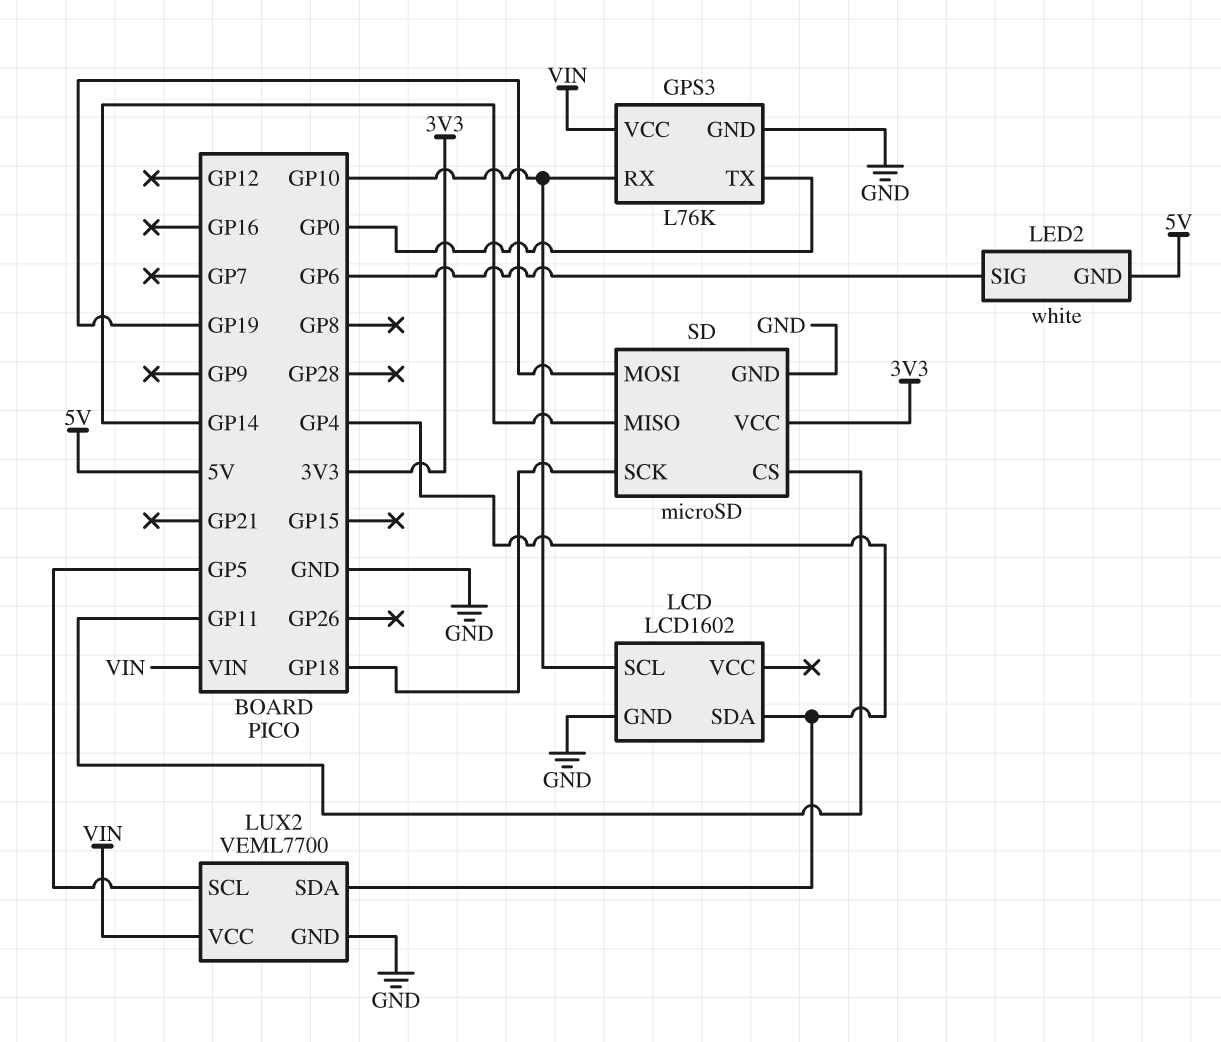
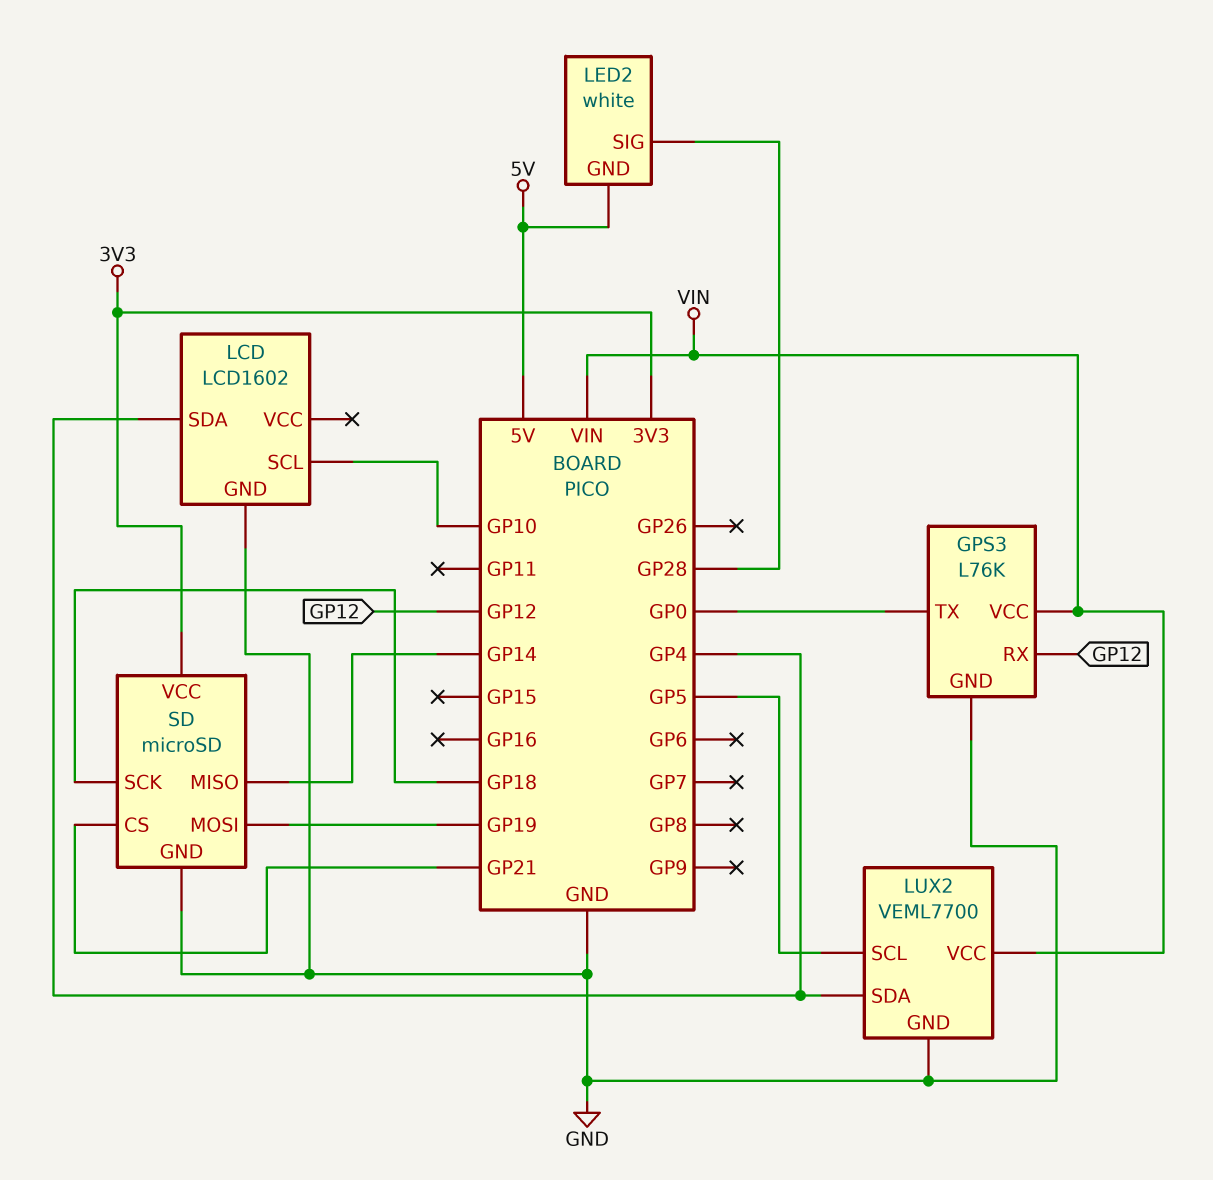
GPS3 pin RX: GP10 -> GP12
LED2 pin SIG: GP6 -> GP28
SD pin CS: GP11 -> GP21

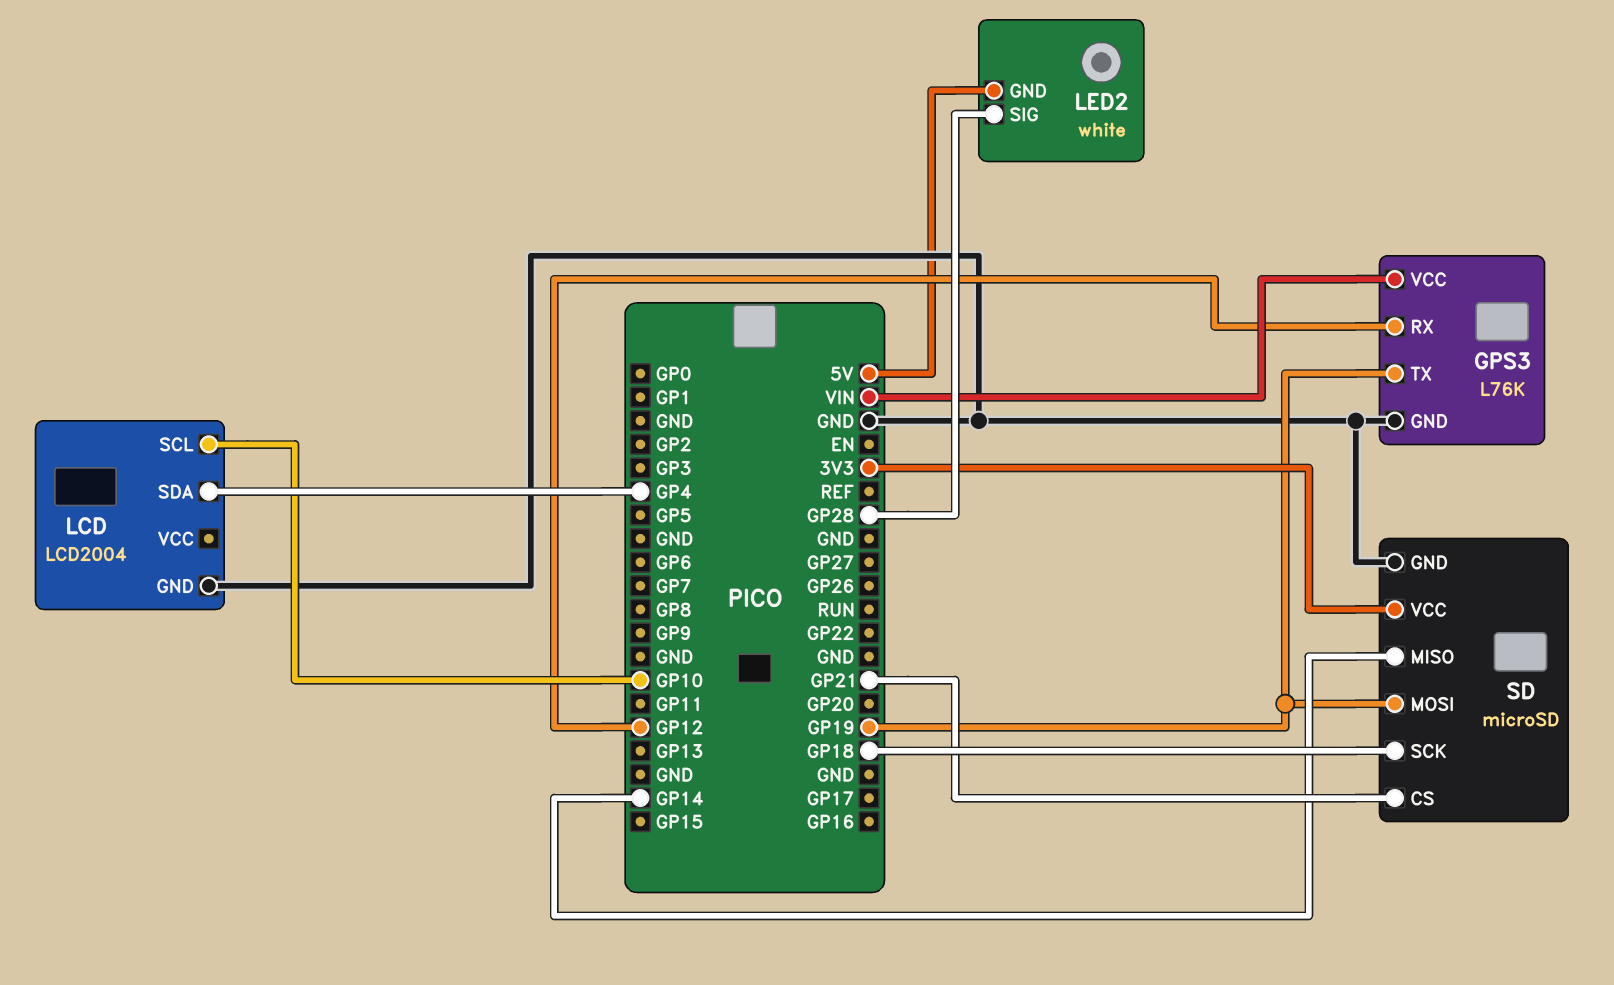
GPS3 pin TX: GP0 -> GP19
LCD: LCD1602 -> LCD2004
LUX2: VEML7700 -> none
LUX2 pin GND: GND -> none
LUX2 pin SCL: GP5 -> none
LUX2 pin SDA: GP4 -> none
LUX2 pin VCC: VIN -> none

